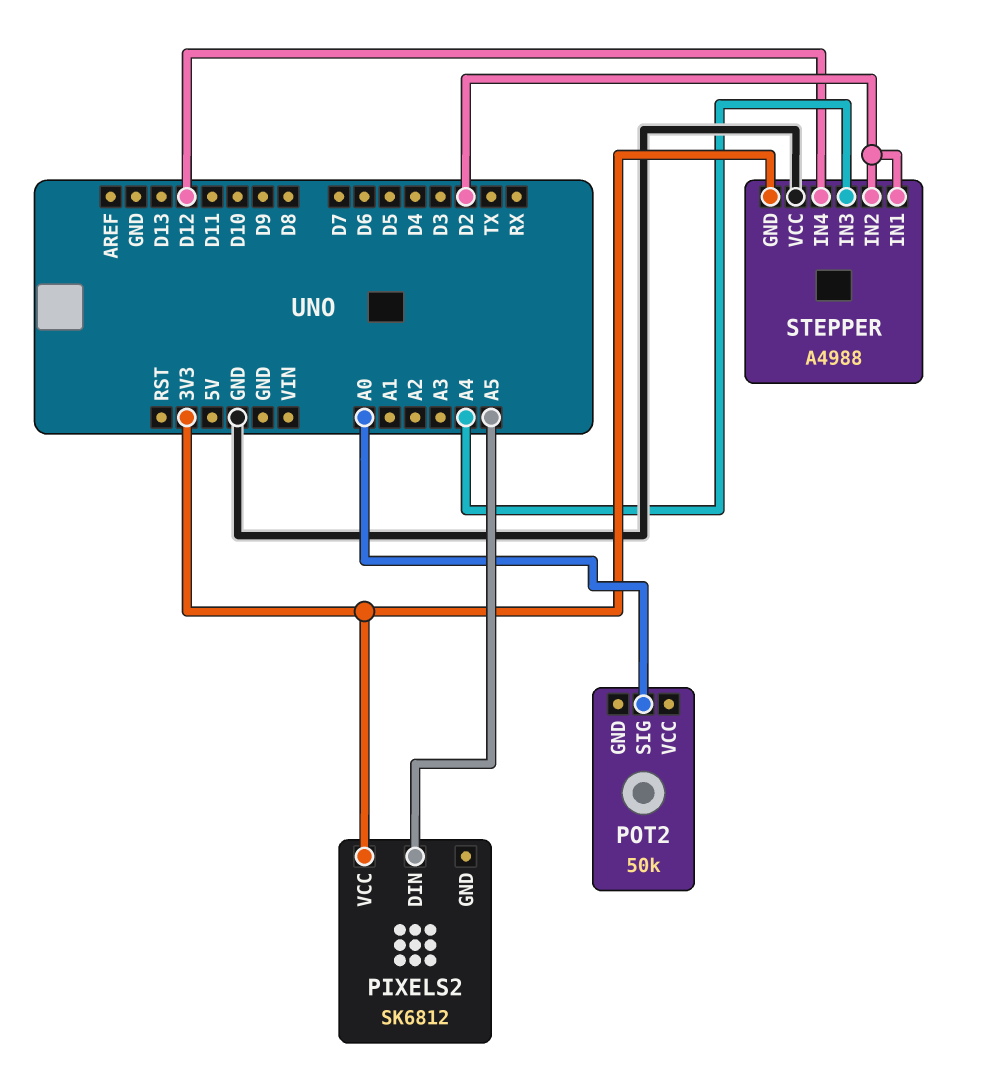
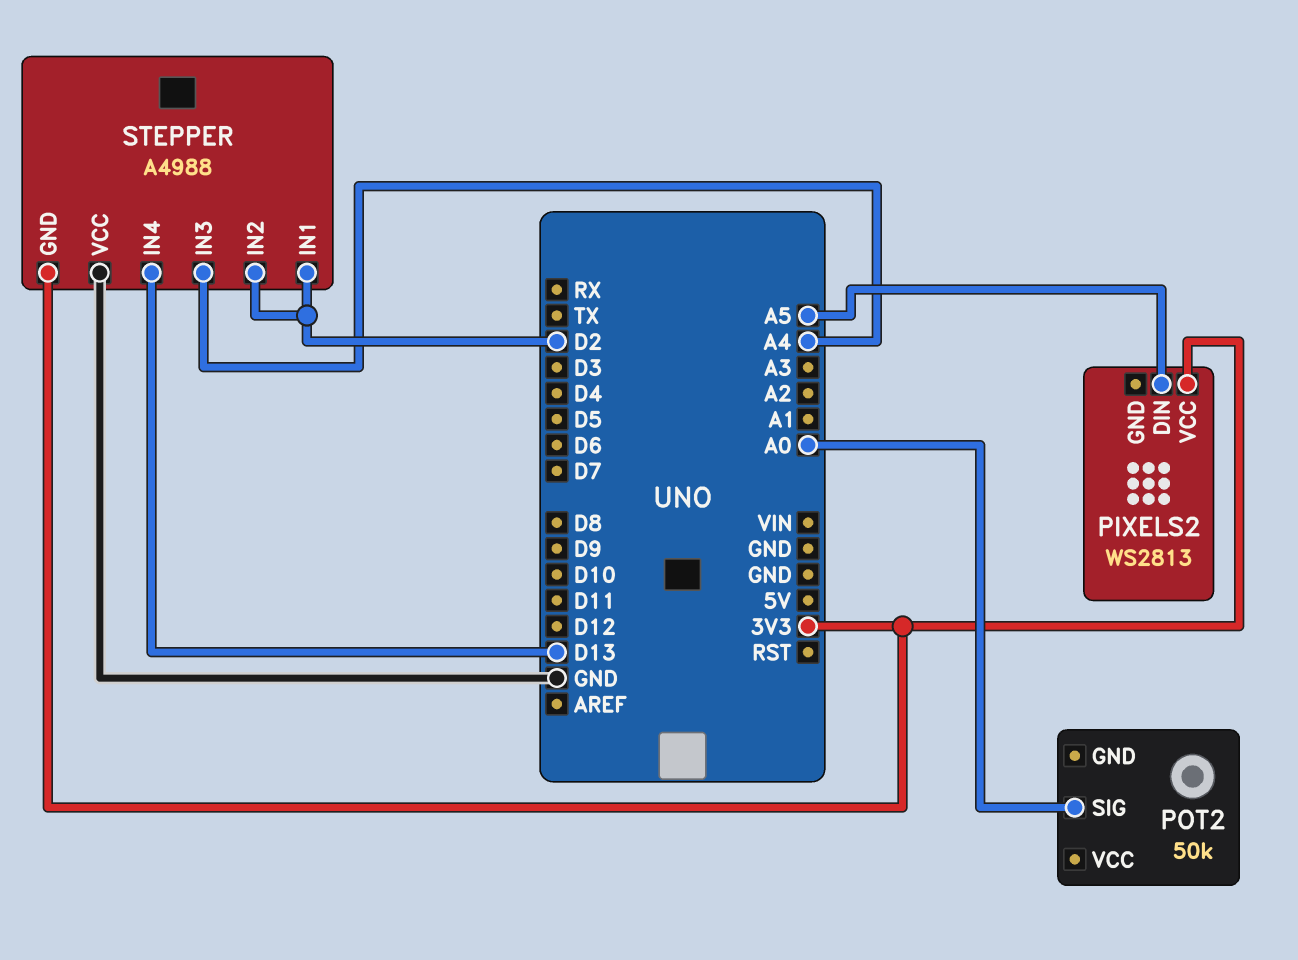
PIXELS2: SK6812 -> WS2813
STEPPER pin IN4: D12 -> D13

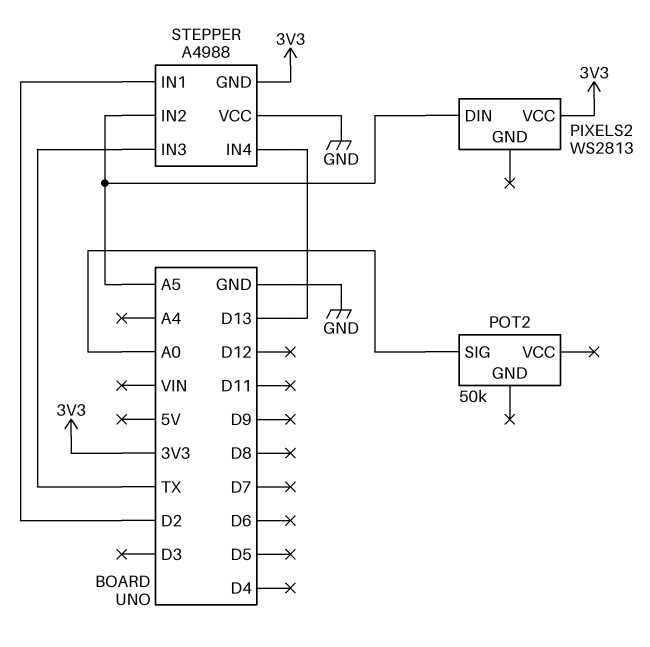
STEPPER pin IN2: D2 -> A5
STEPPER pin IN3: A4 -> TX

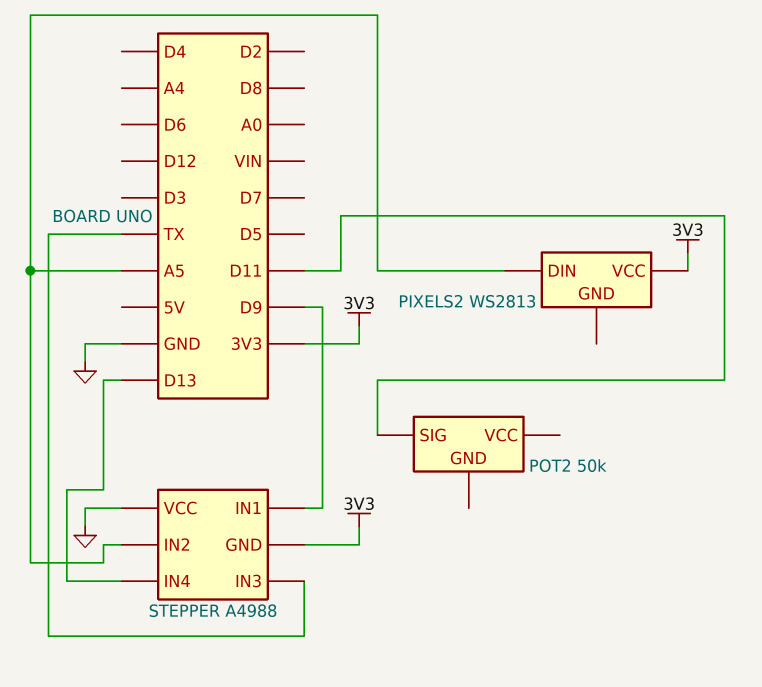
POT2 pin SIG: A0 -> D11
STEPPER pin IN1: D2 -> D9

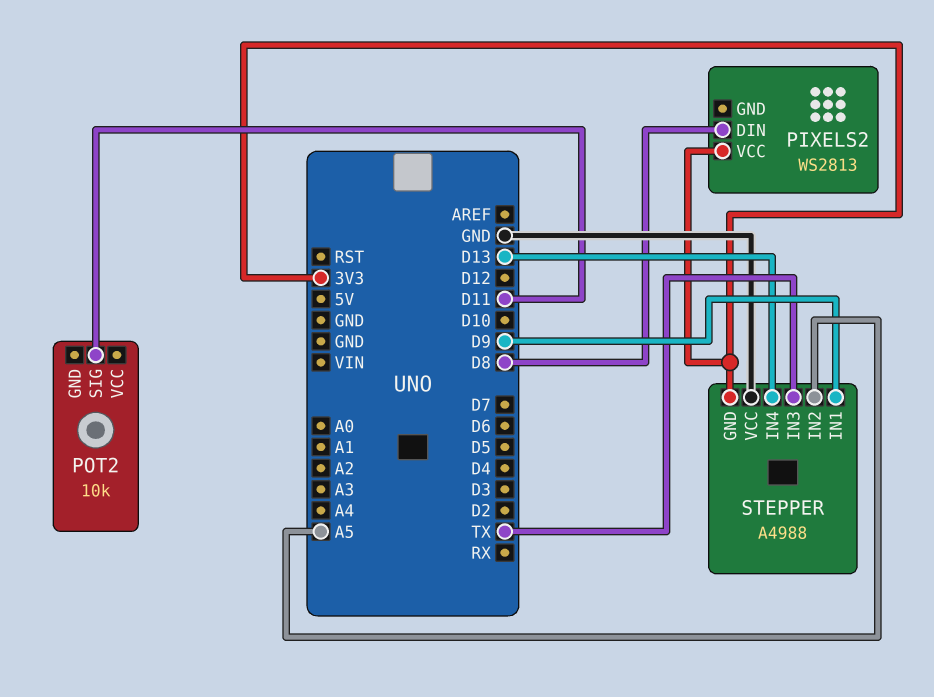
PIXELS2 pin DIN: A5 -> D8
POT2: 50k -> 10k

